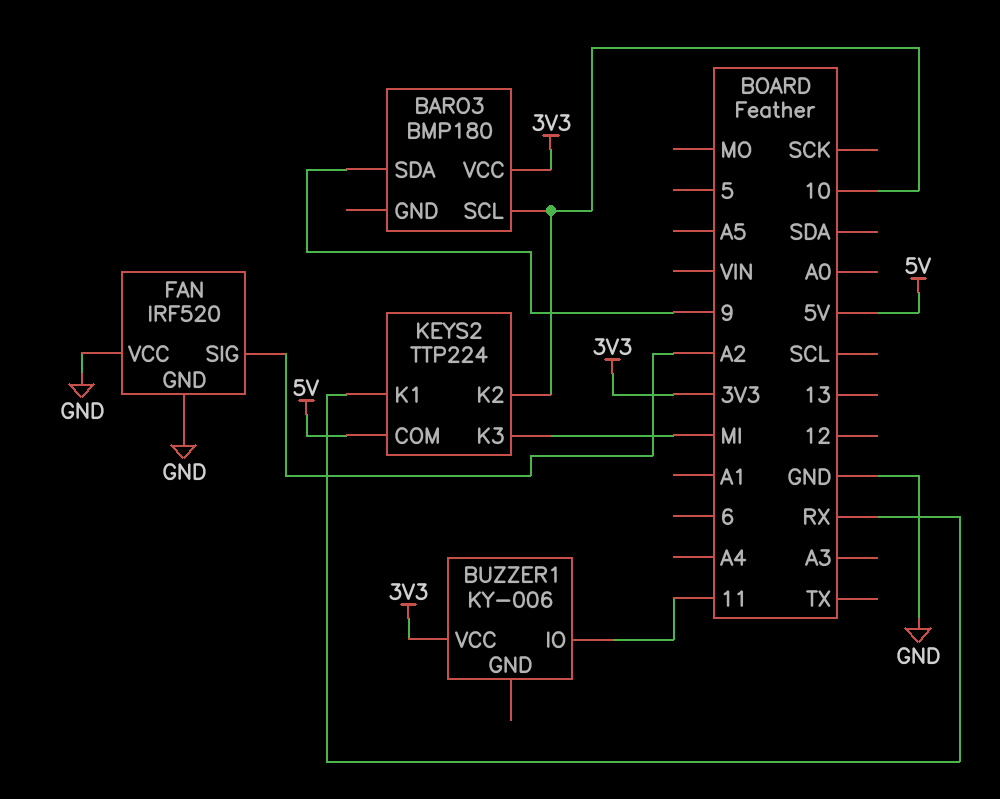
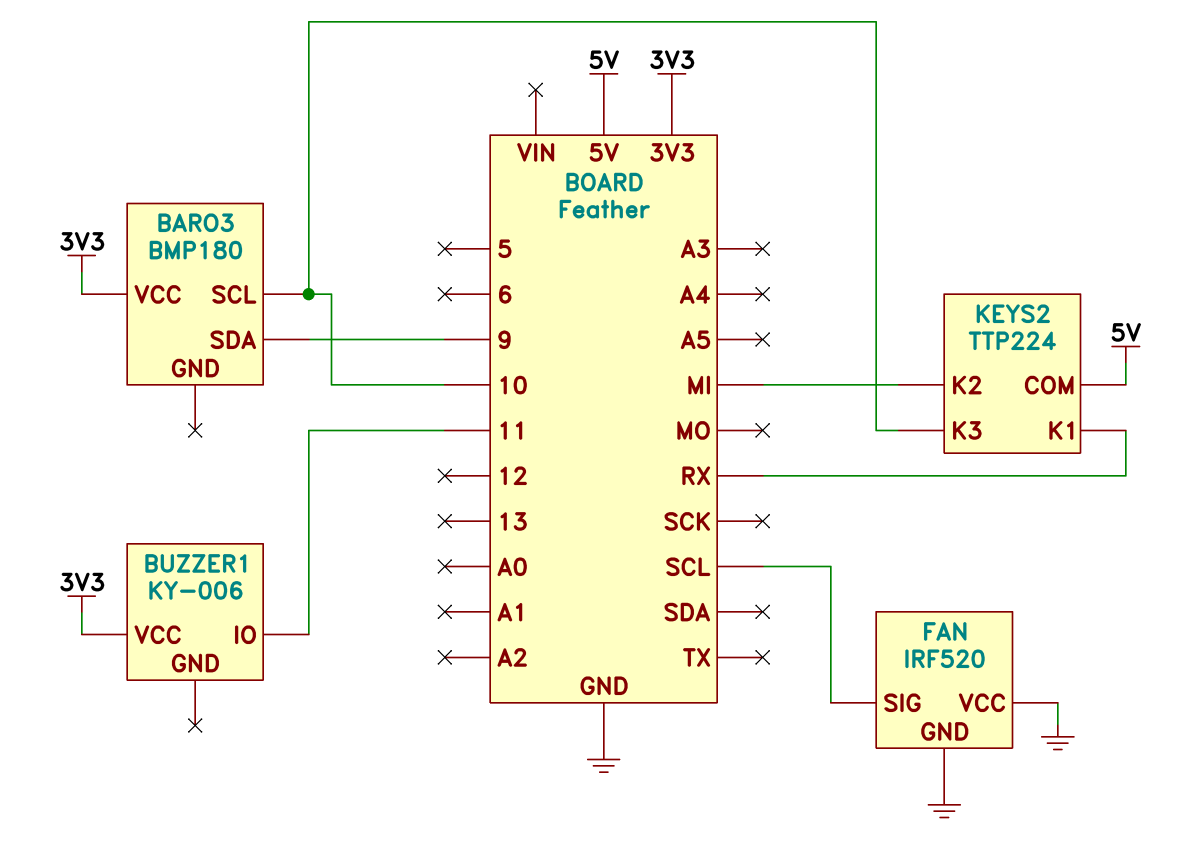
FAN pin SIG: A2 -> SCL
KEYS2 pin K2: 10 -> MI
KEYS2 pin K3: MI -> 10

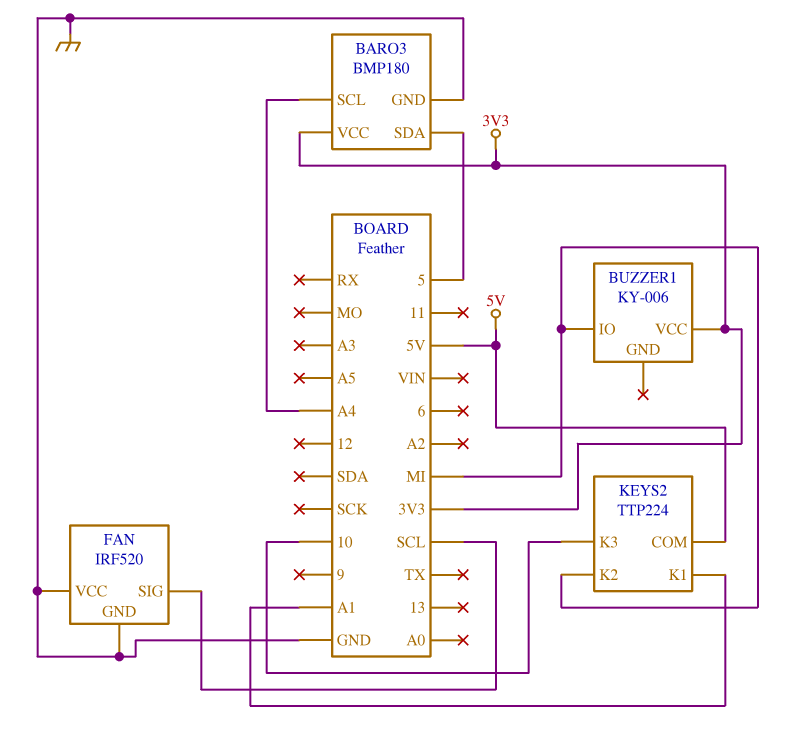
BARO3 pin GND: none -> GND
BARO3 pin SCL: 10 -> A4
BARO3 pin SDA: 9 -> 5
BUZZER1 pin IO: 11 -> MI
KEYS2 pin K1: RX -> A1

